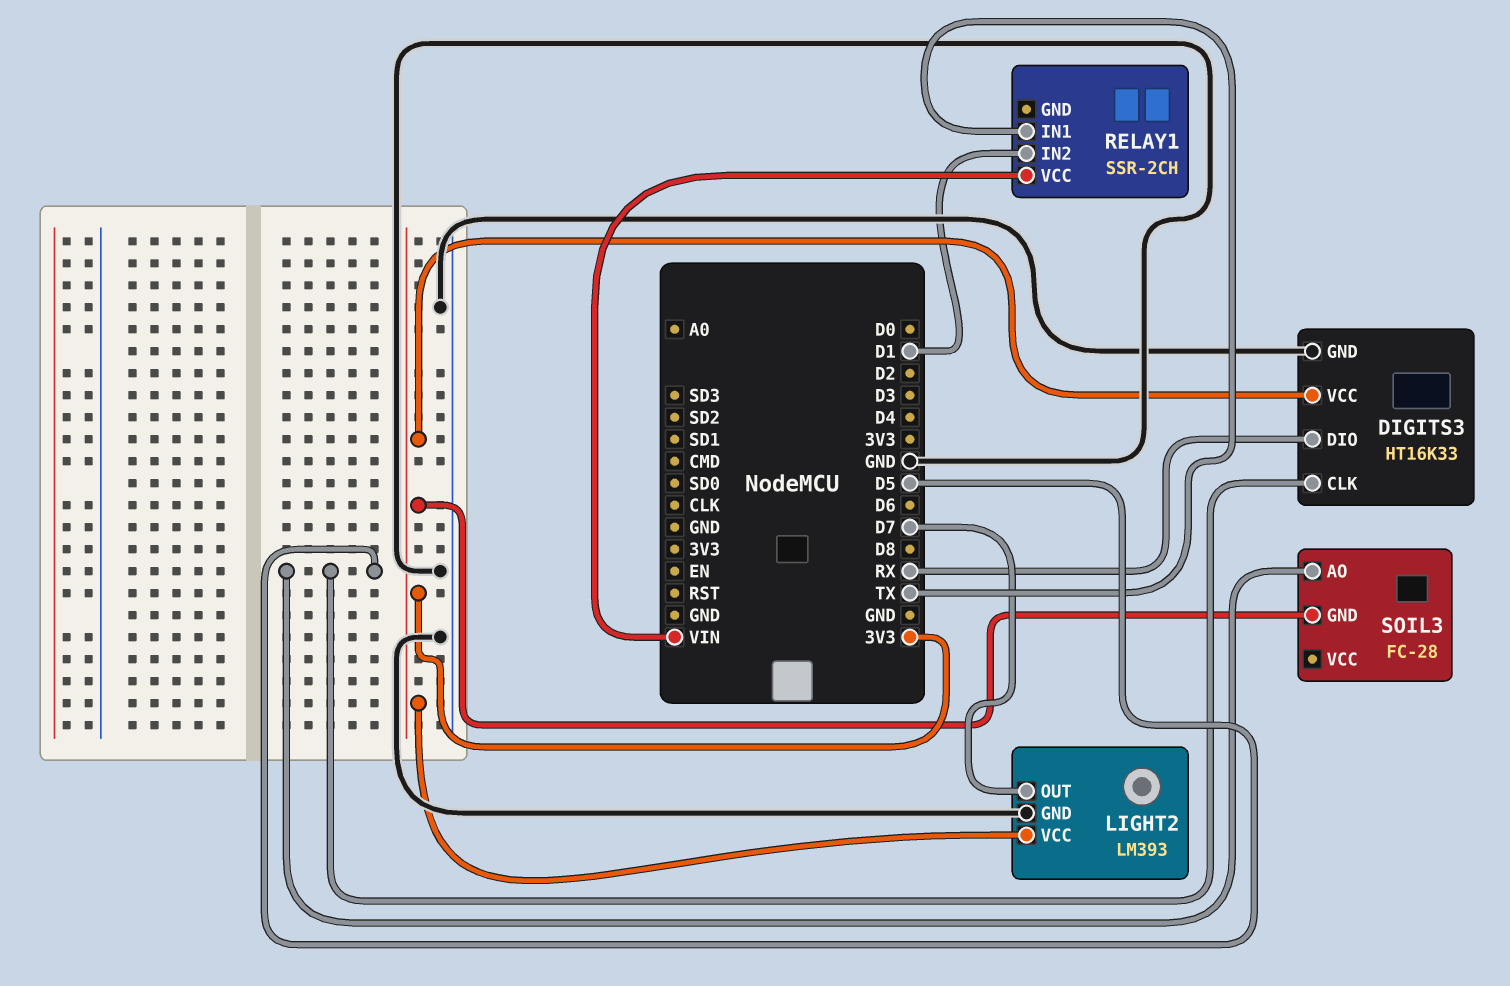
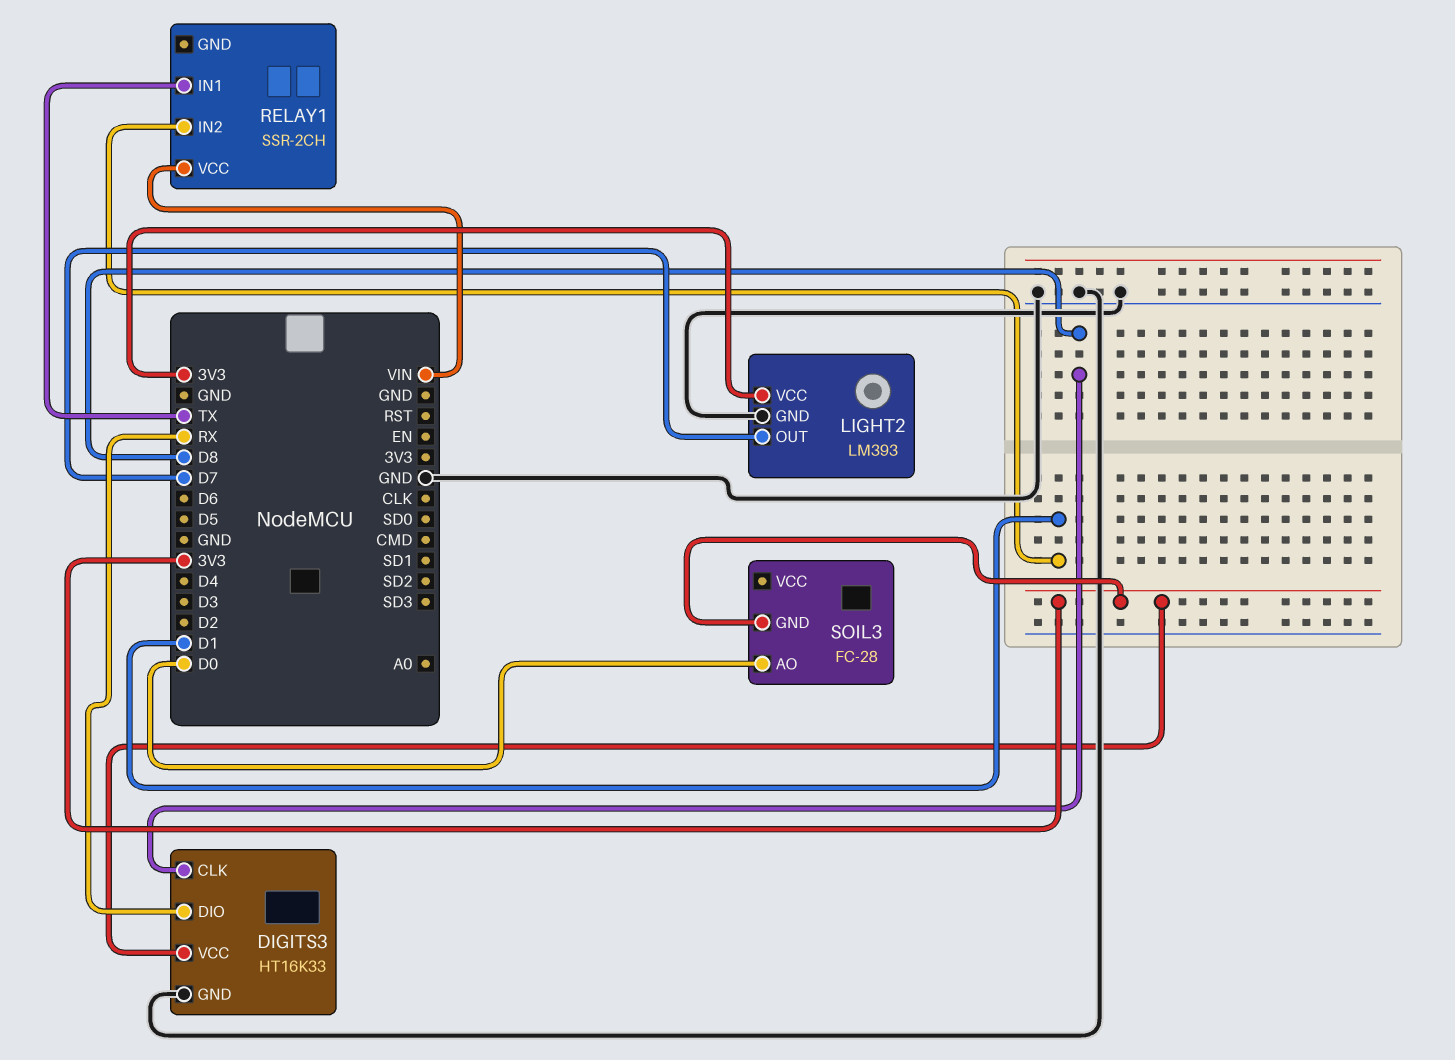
DIGITS3 pin CLK: D5 -> D8
SOIL3 pin AO: D5 -> D0

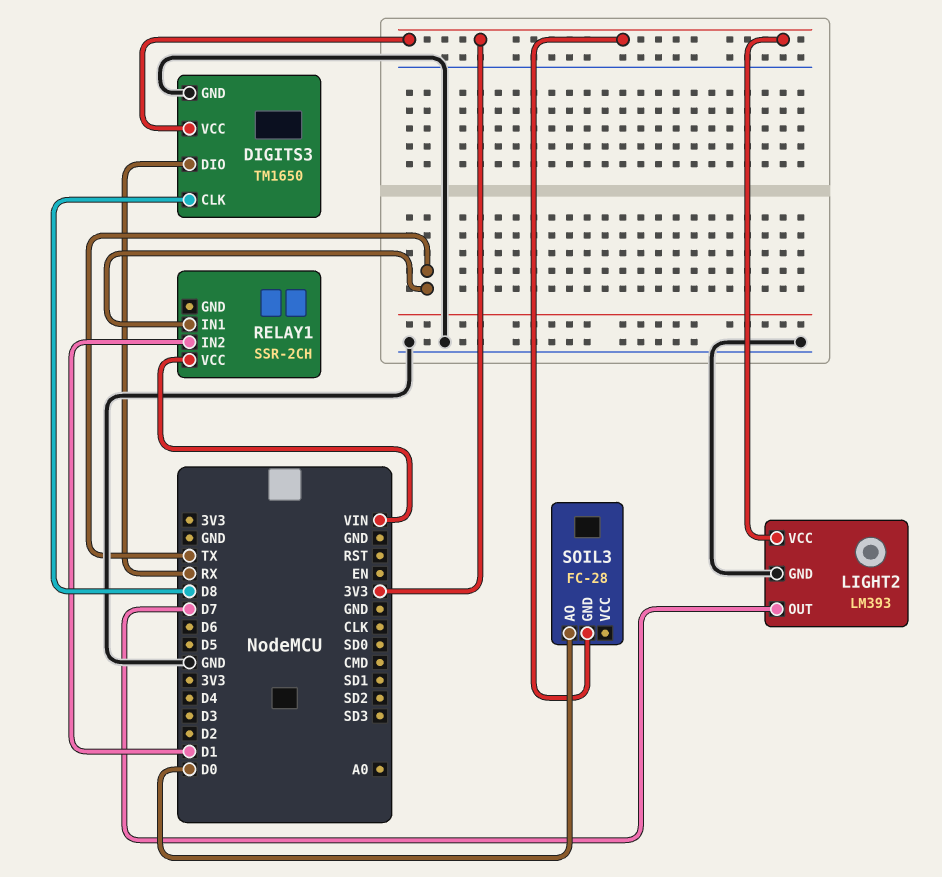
DIGITS3: HT16K33 -> TM1650

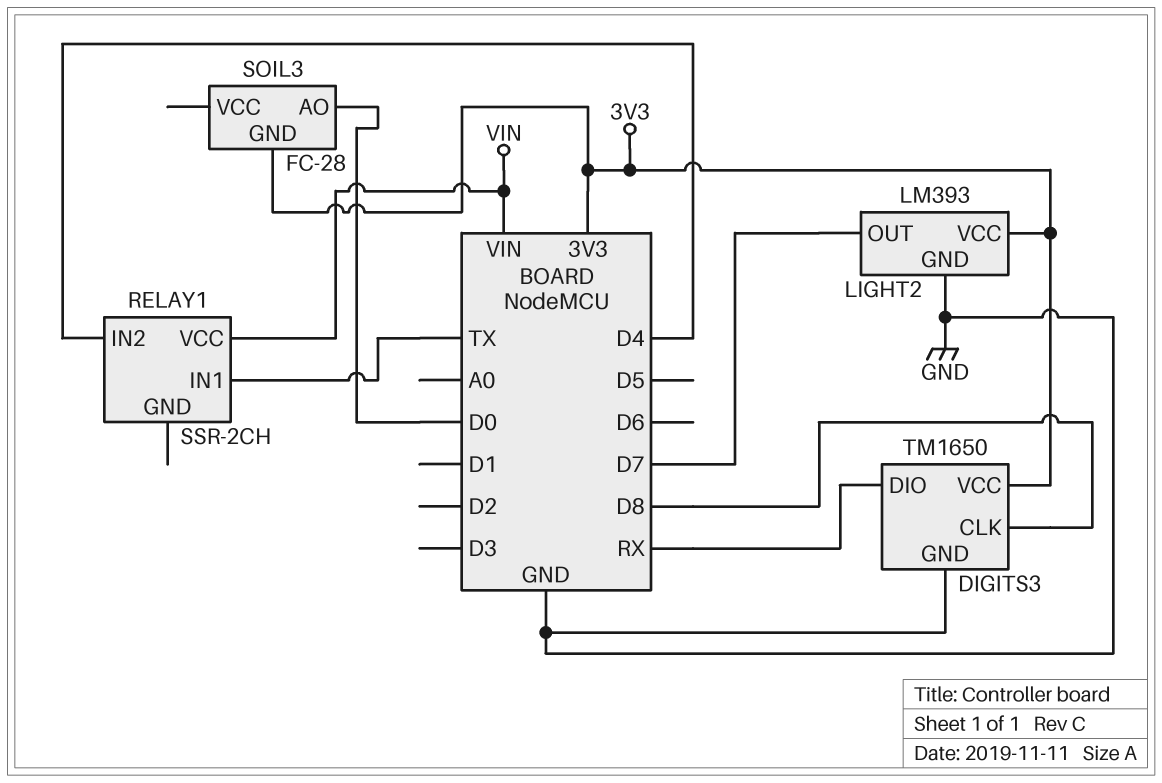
RELAY1 pin IN2: D1 -> D4

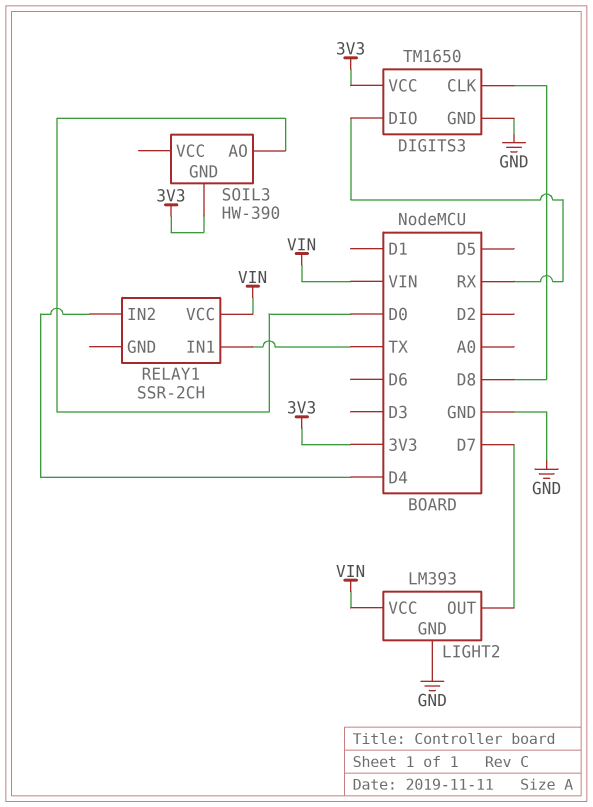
LIGHT2 pin VCC: 3V3 -> VIN
SOIL3: FC-28 -> HW-390

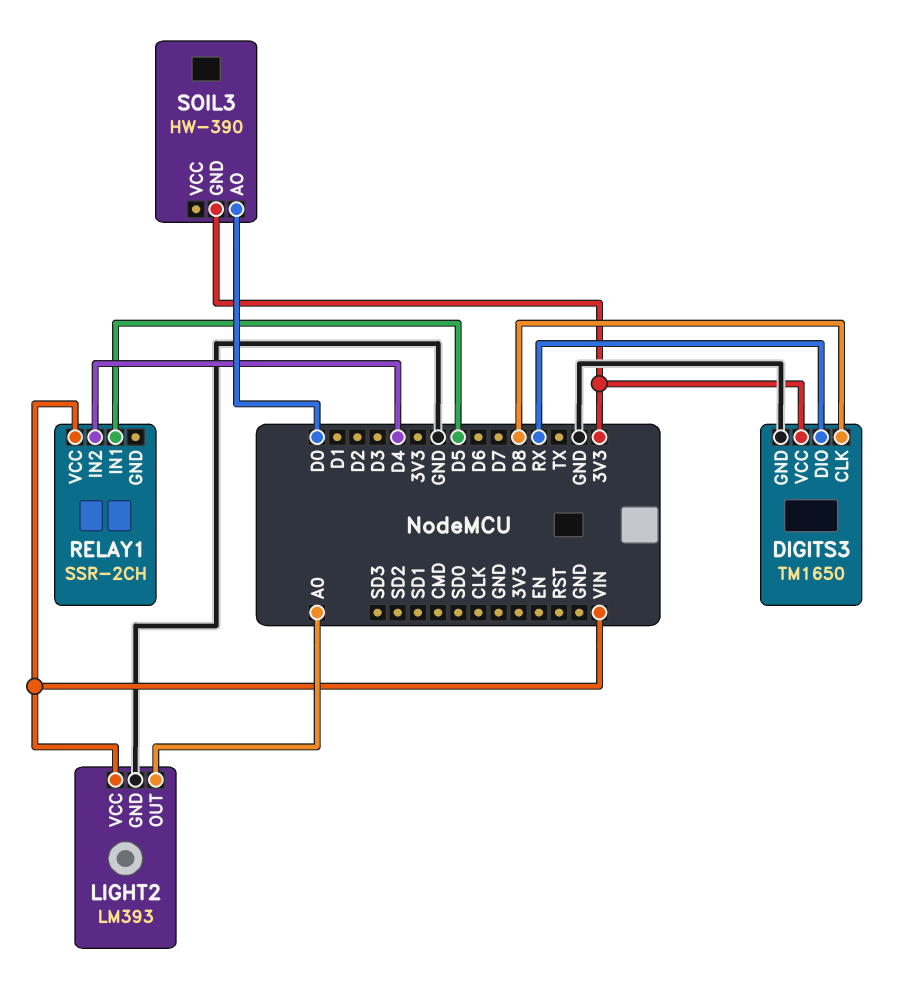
LIGHT2 pin OUT: D7 -> A0
RELAY1 pin IN1: TX -> D5

